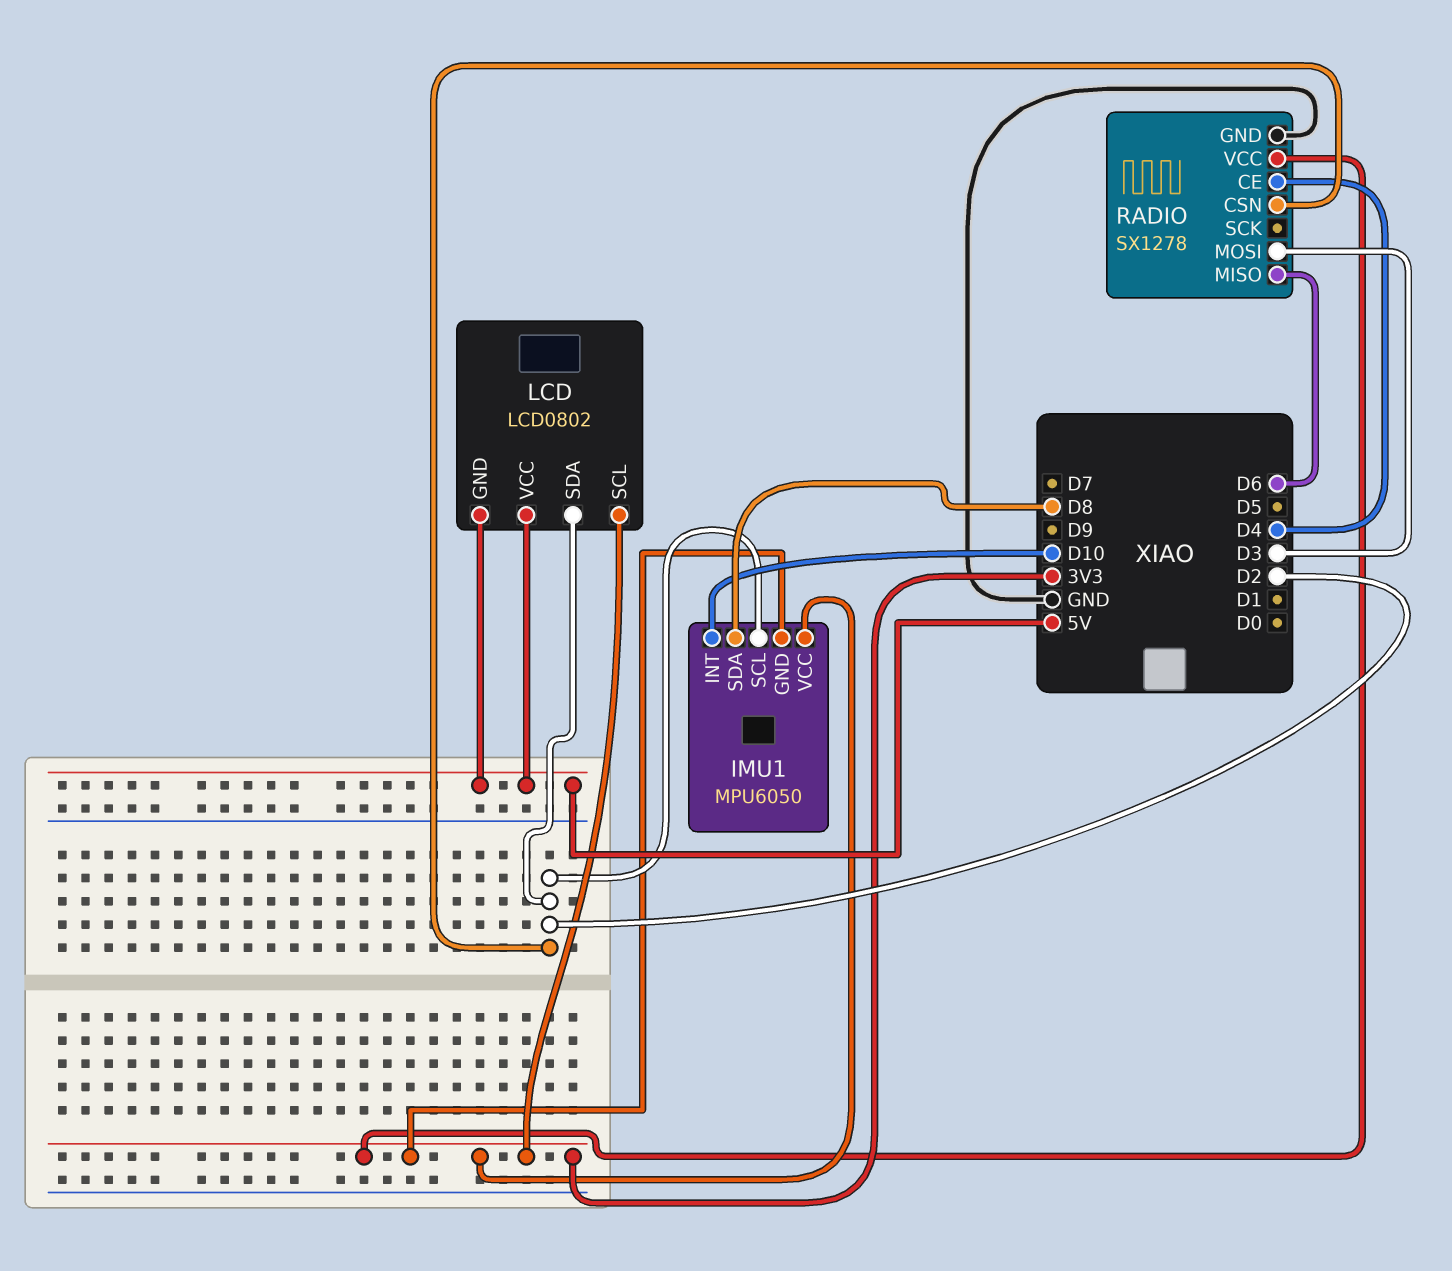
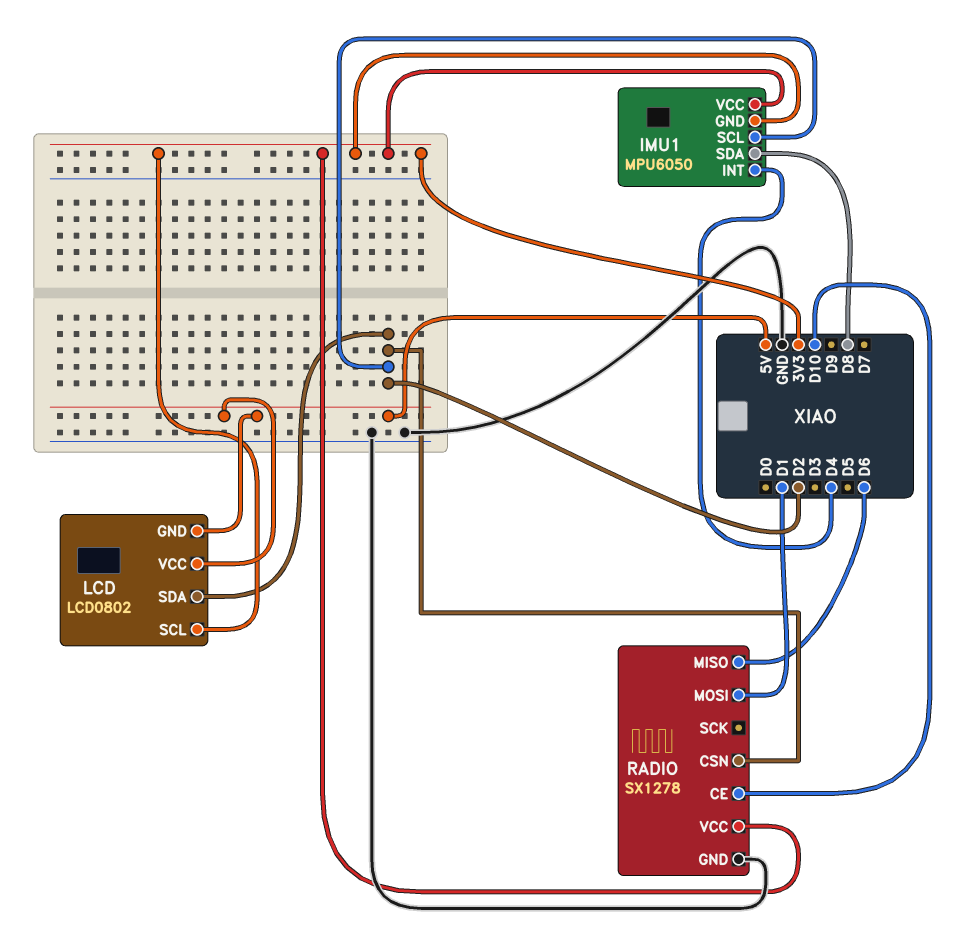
IMU1 pin INT: D10 -> D4
RADIO pin CE: D4 -> D10
RADIO pin MOSI: D3 -> D1

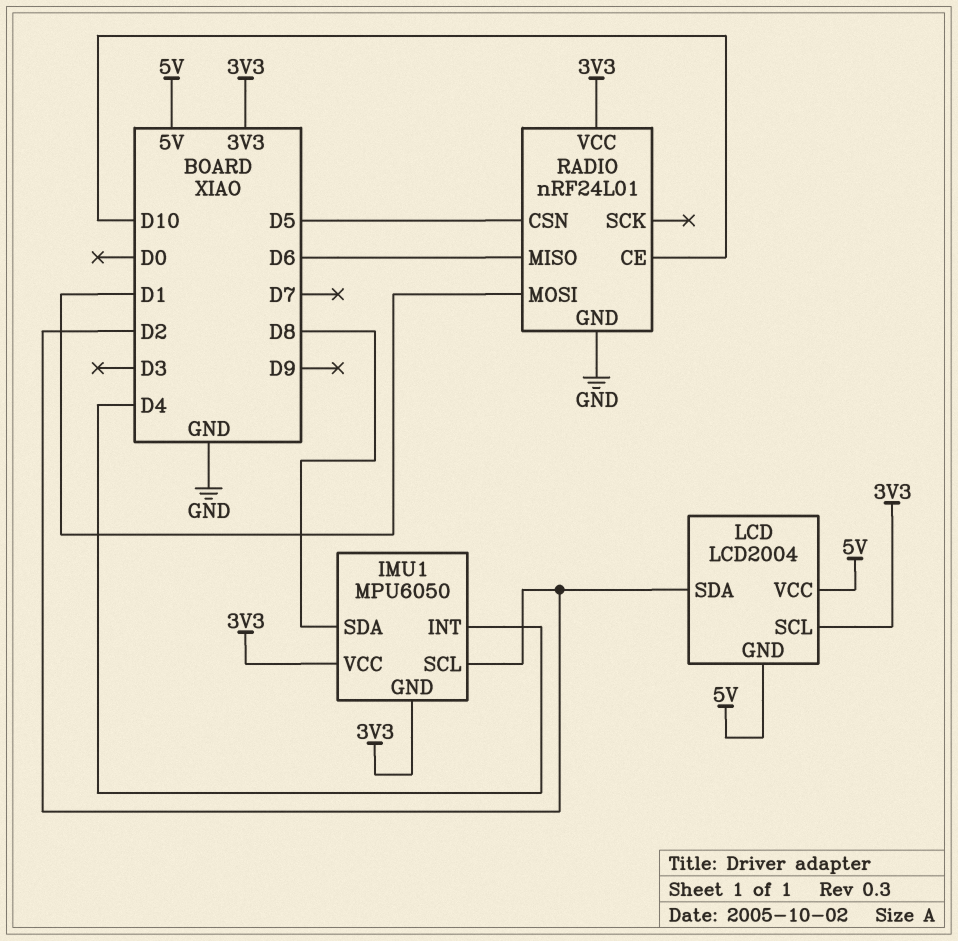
LCD: LCD0802 -> LCD2004
RADIO: SX1278 -> nRF24L01
RADIO pin CSN: D2 -> D5

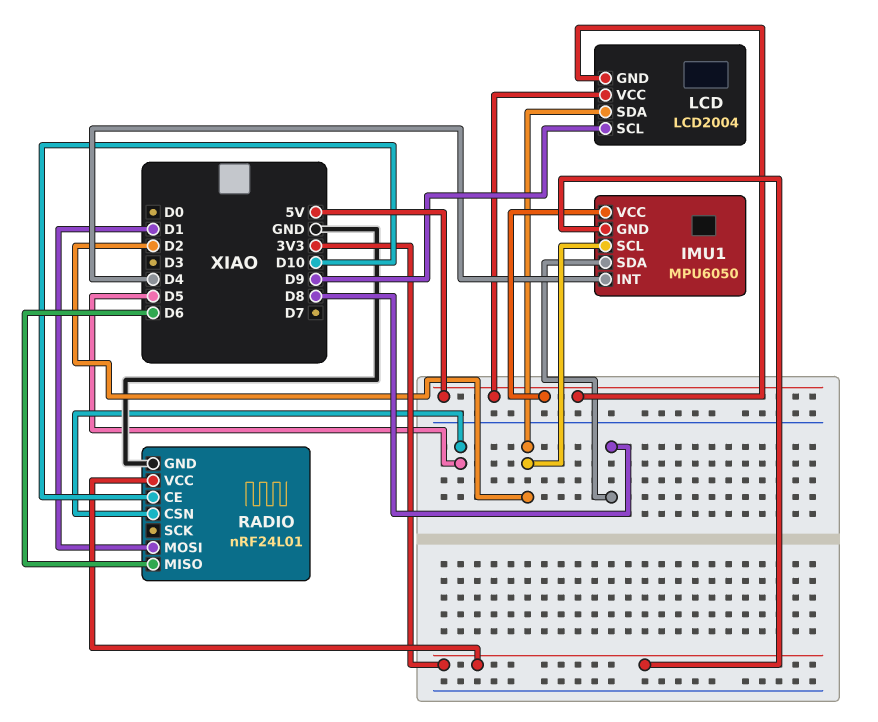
IMU1 pin VCC: 3V3 -> 5V
LCD pin SCL: 3V3 -> D9

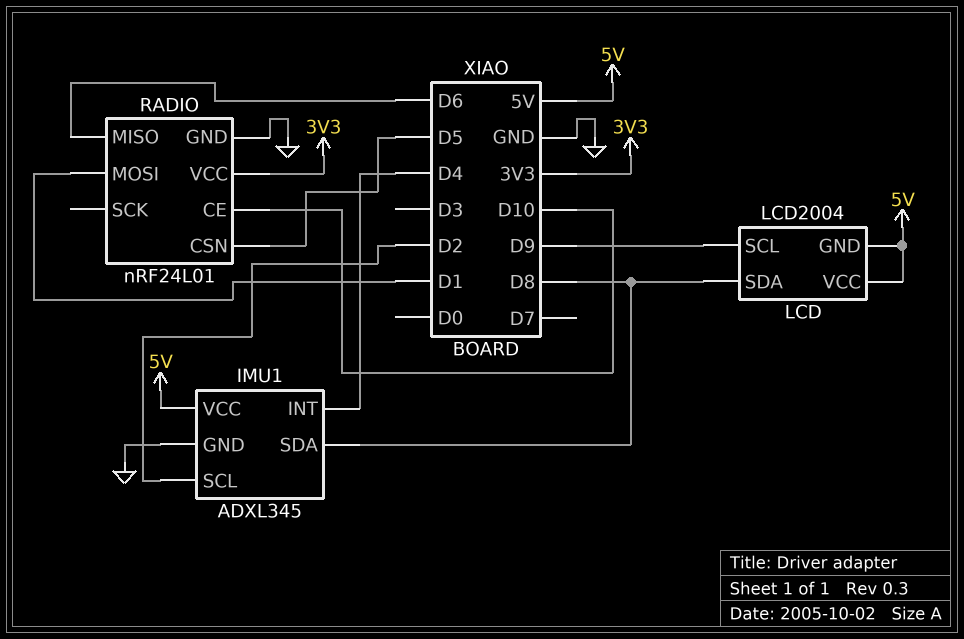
IMU1: MPU6050 -> ADXL345
IMU1 pin GND: 3V3 -> GND
LCD pin SDA: D2 -> D8

